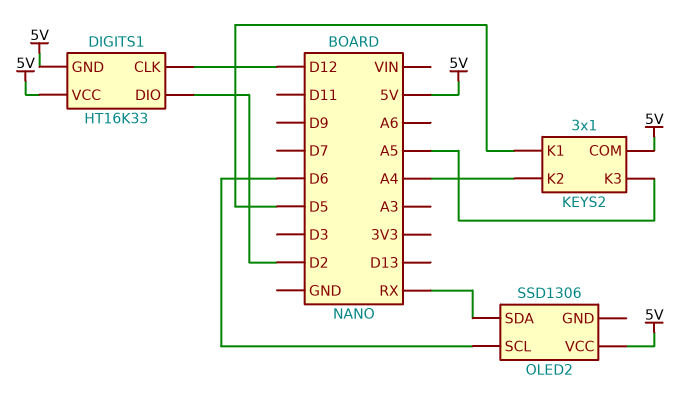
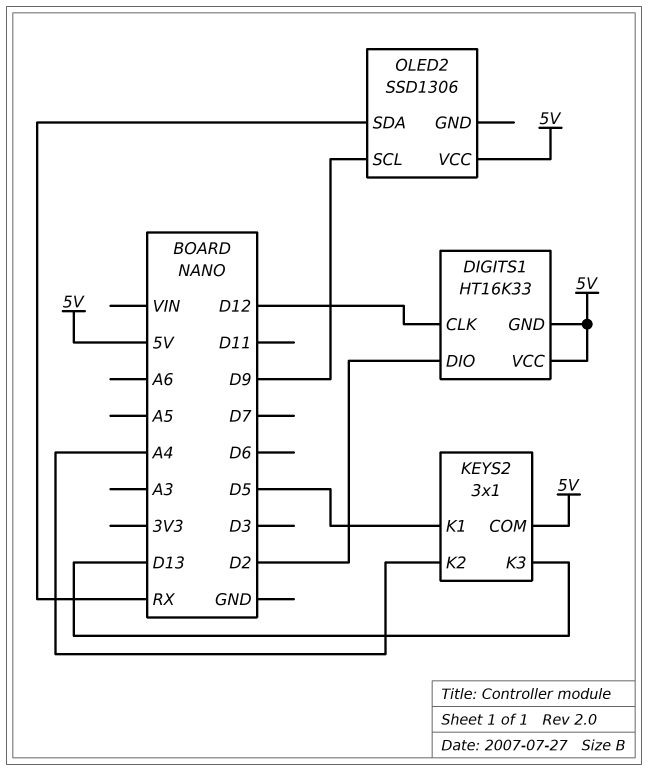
KEYS2 pin K3: A5 -> D13
OLED2 pin SCL: D6 -> D9

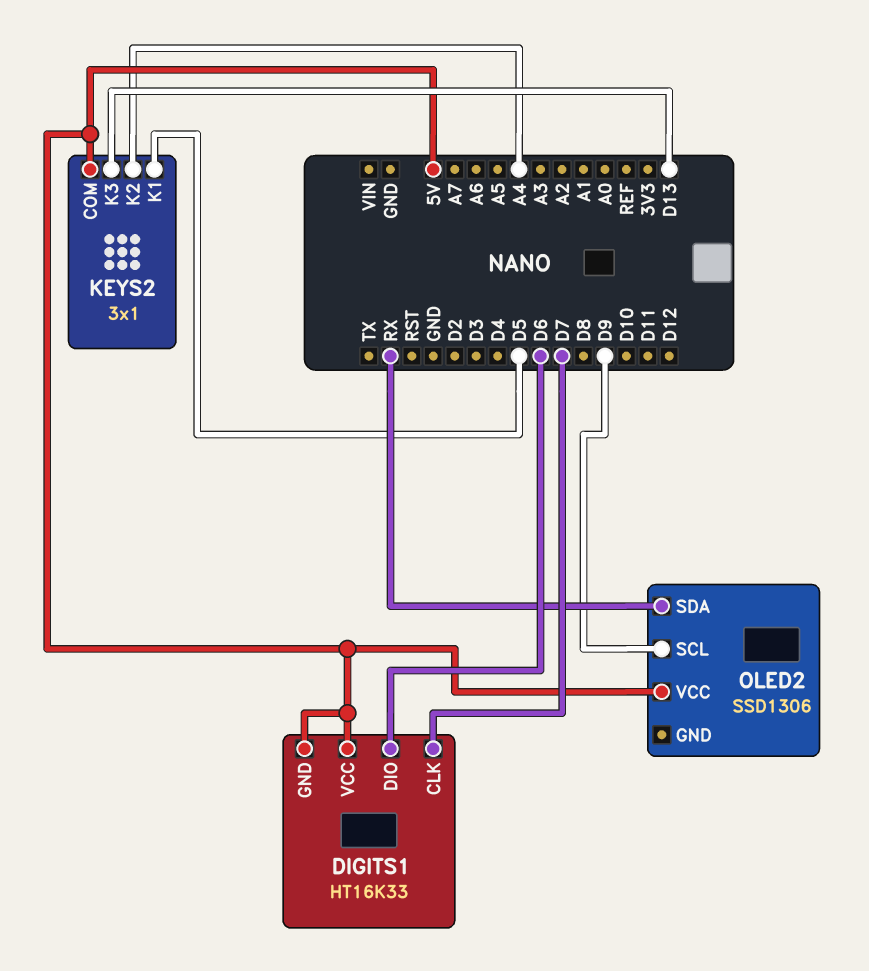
DIGITS1 pin CLK: D12 -> D7
DIGITS1 pin DIO: D2 -> D6

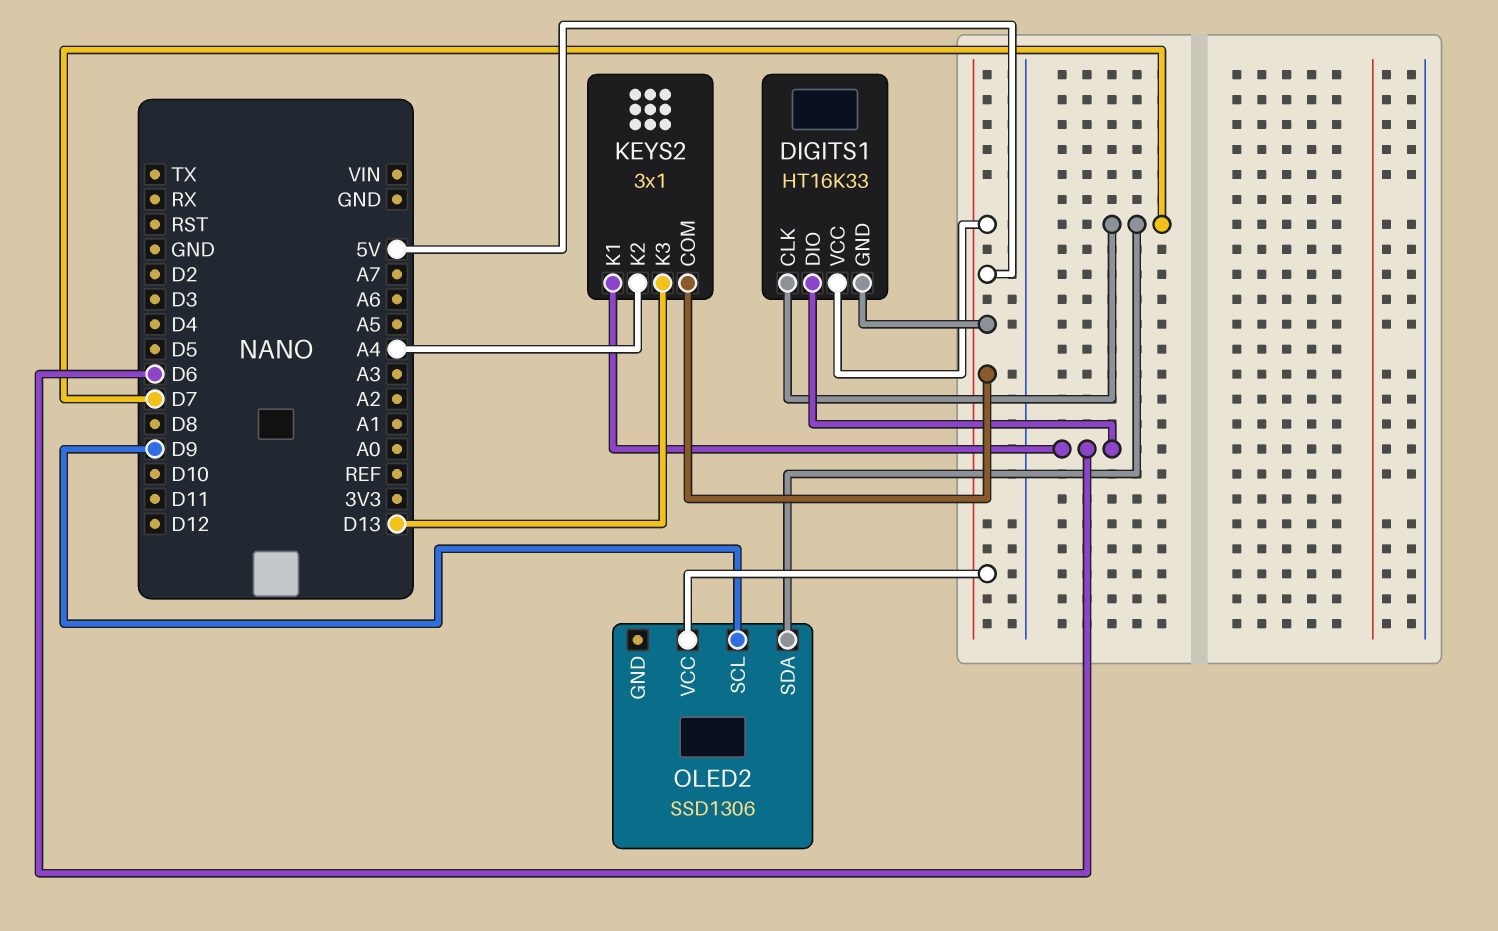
KEYS2 pin K1: D5 -> D6
OLED2 pin SDA: RX -> D7

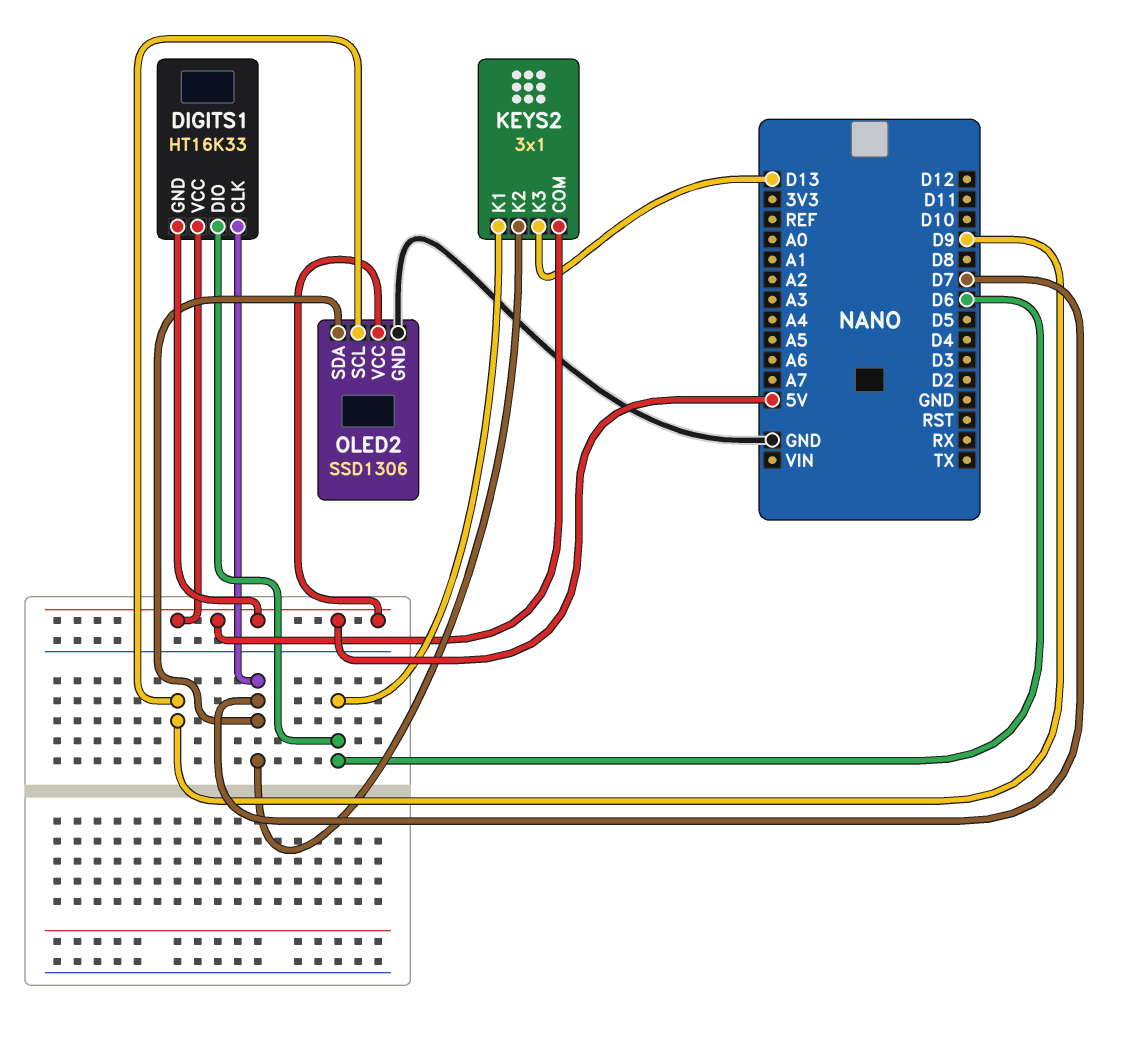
KEYS2 pin K2: A4 -> D7
OLED2 pin GND: none -> GND

